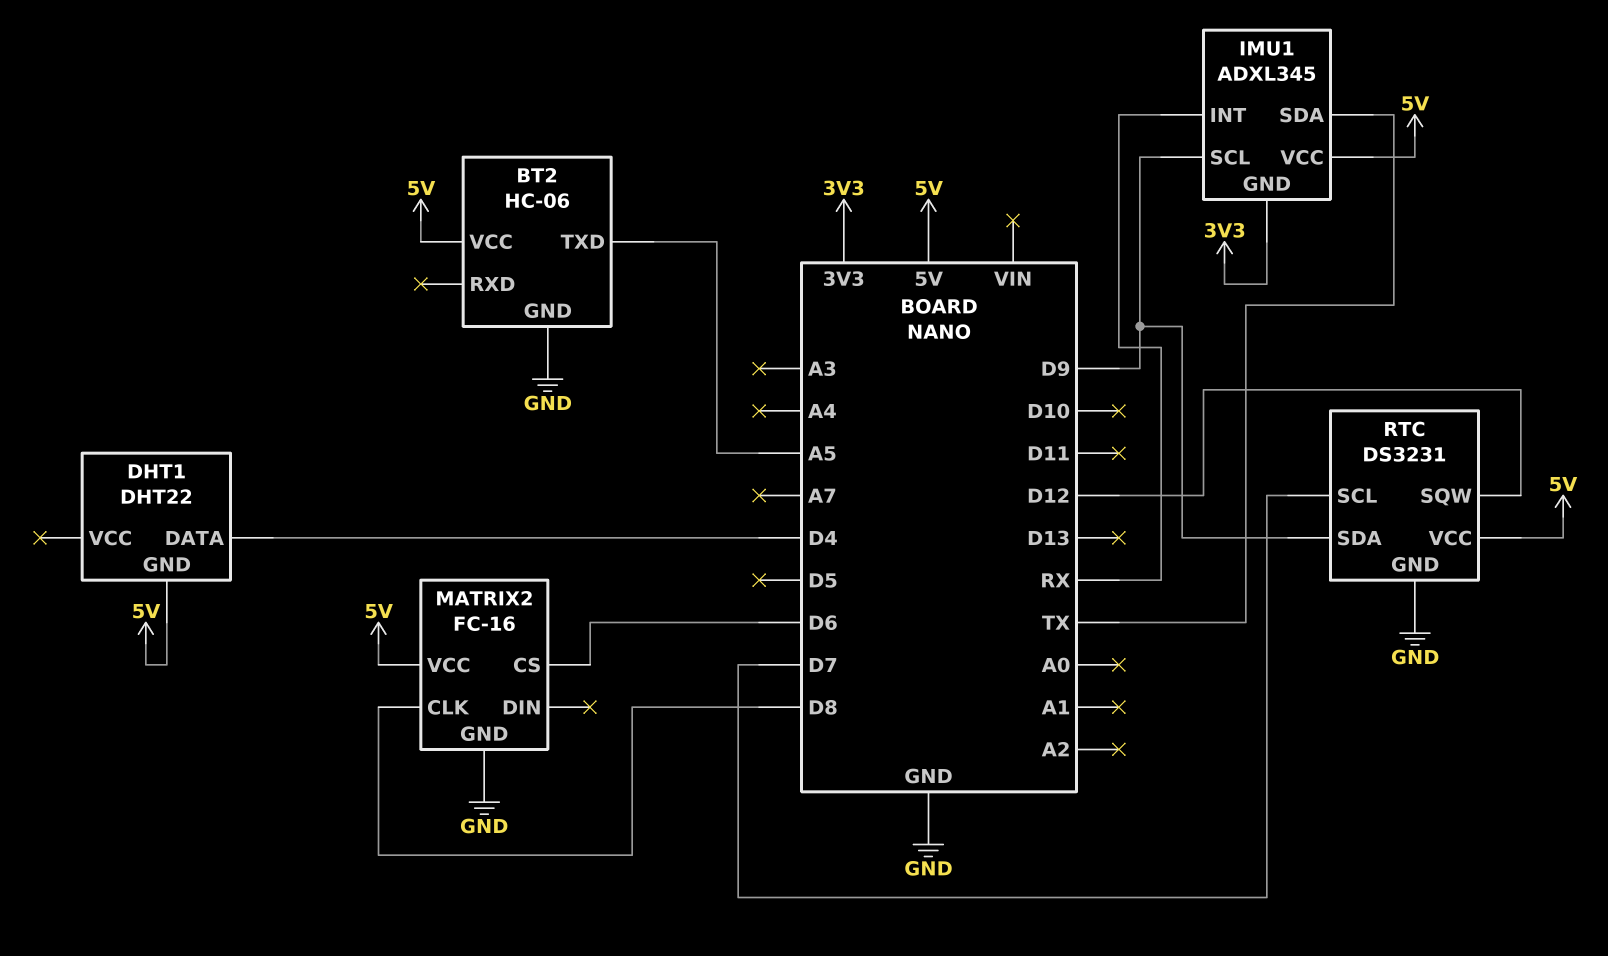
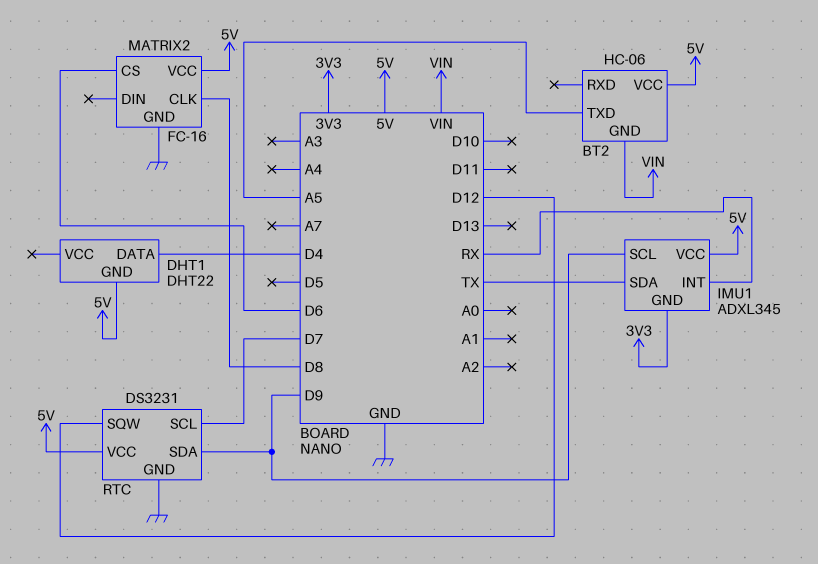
BT2 pin GND: GND -> VIN

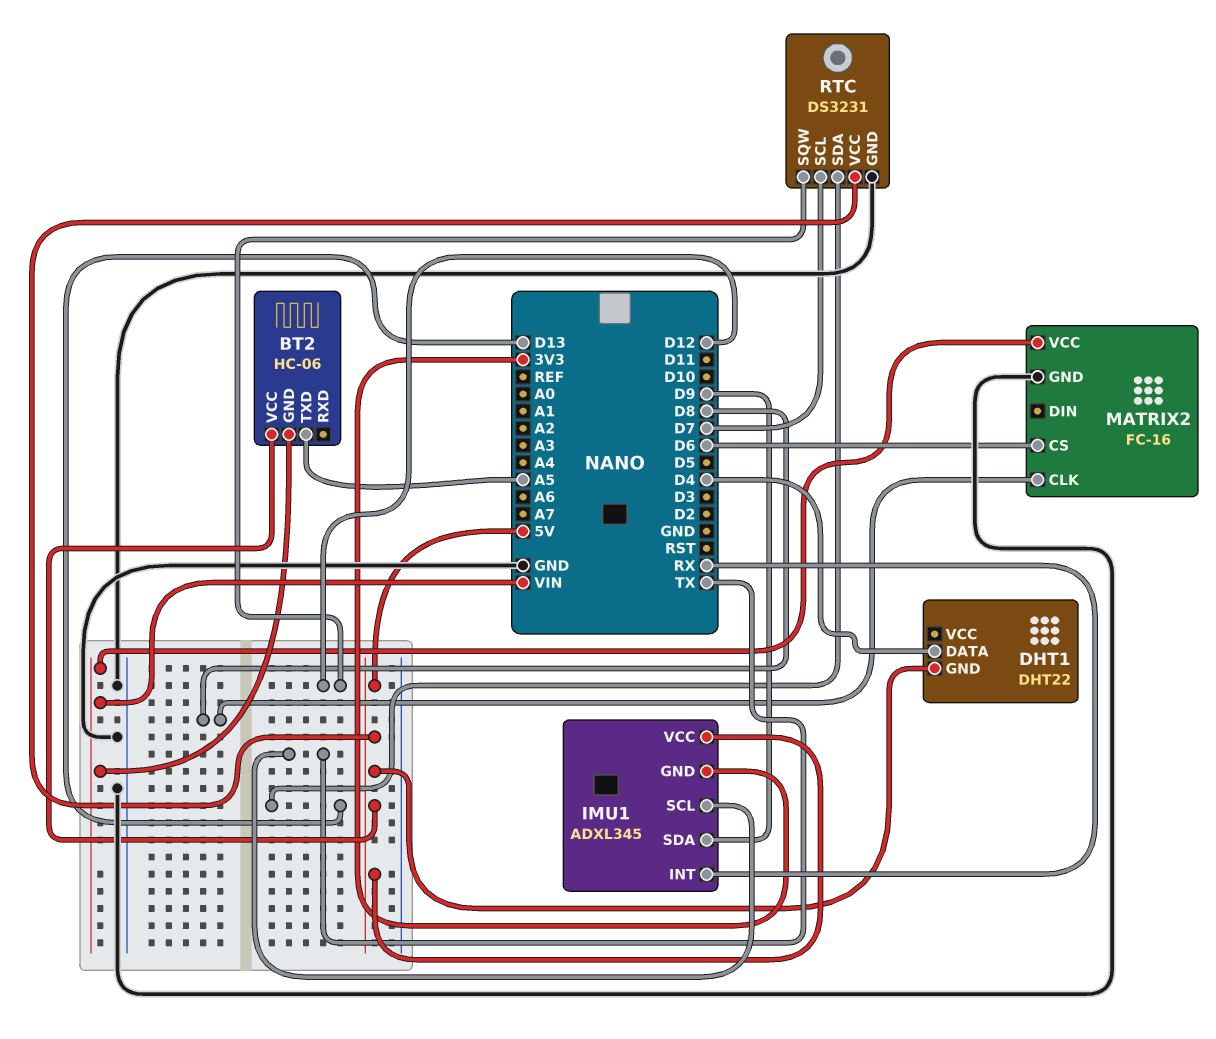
IMU1 pin SCL: D9 -> TX
IMU1 pin SDA: TX -> D9
MATRIX2 pin VCC: 5V -> VIN
RTC pin SDA: D9 -> D13

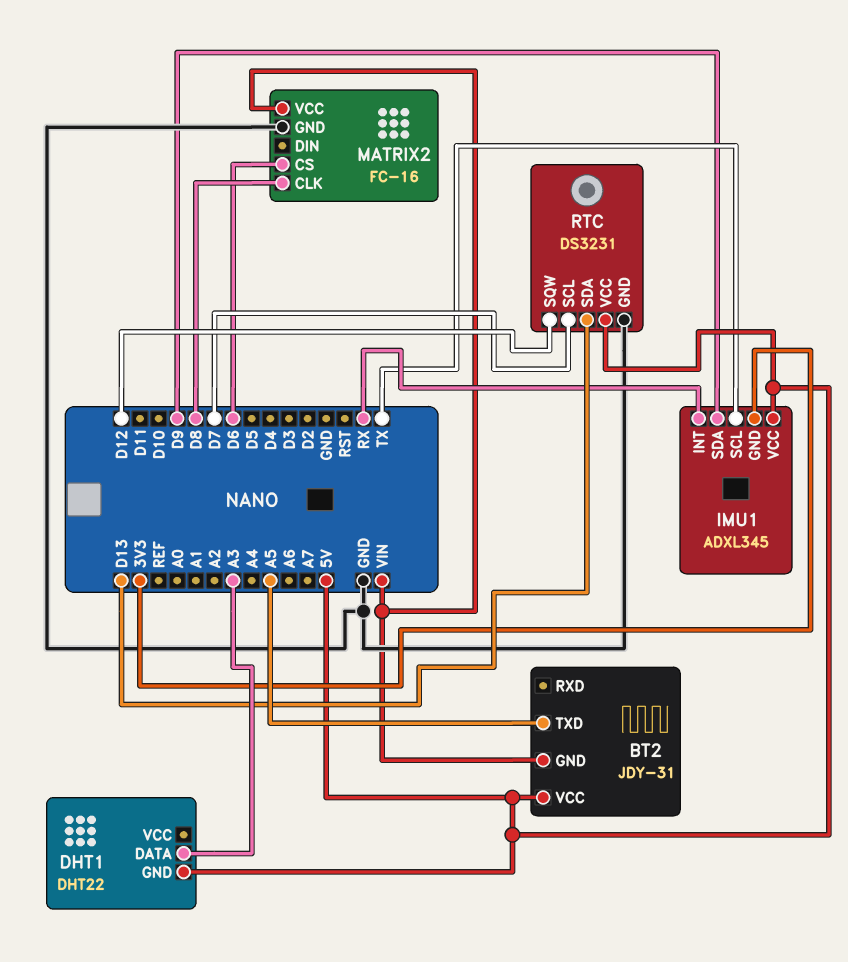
BT2: HC-06 -> JDY-31
DHT1 pin DATA: D4 -> A3

